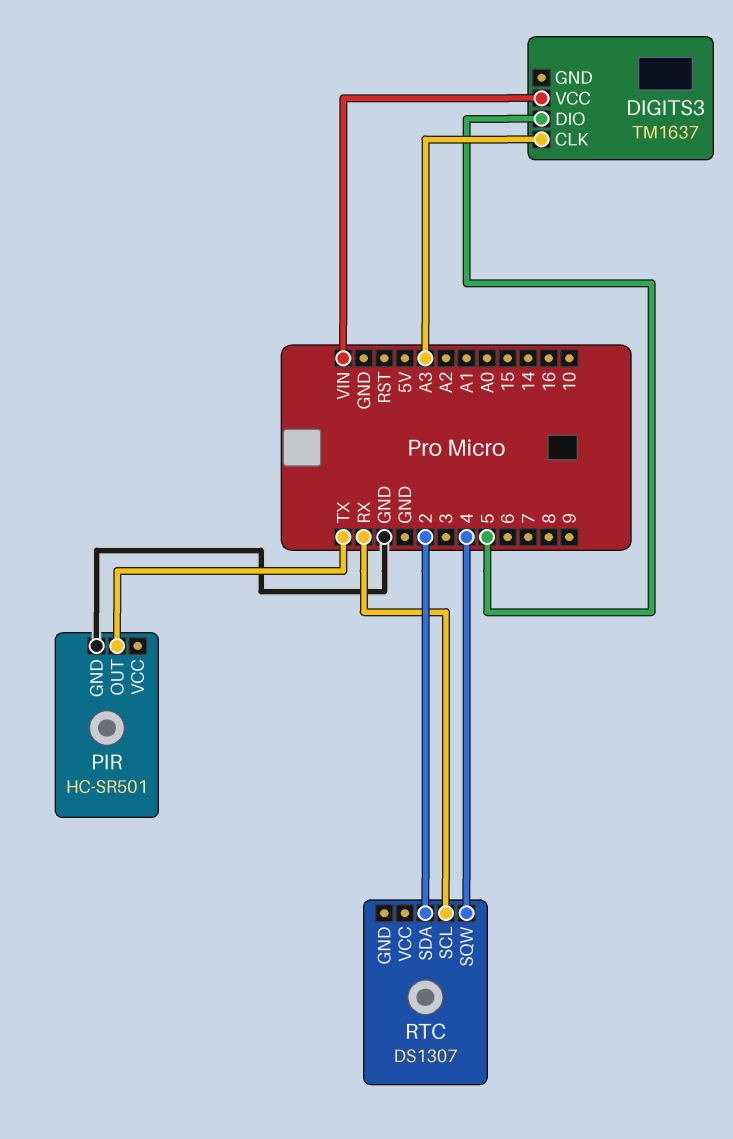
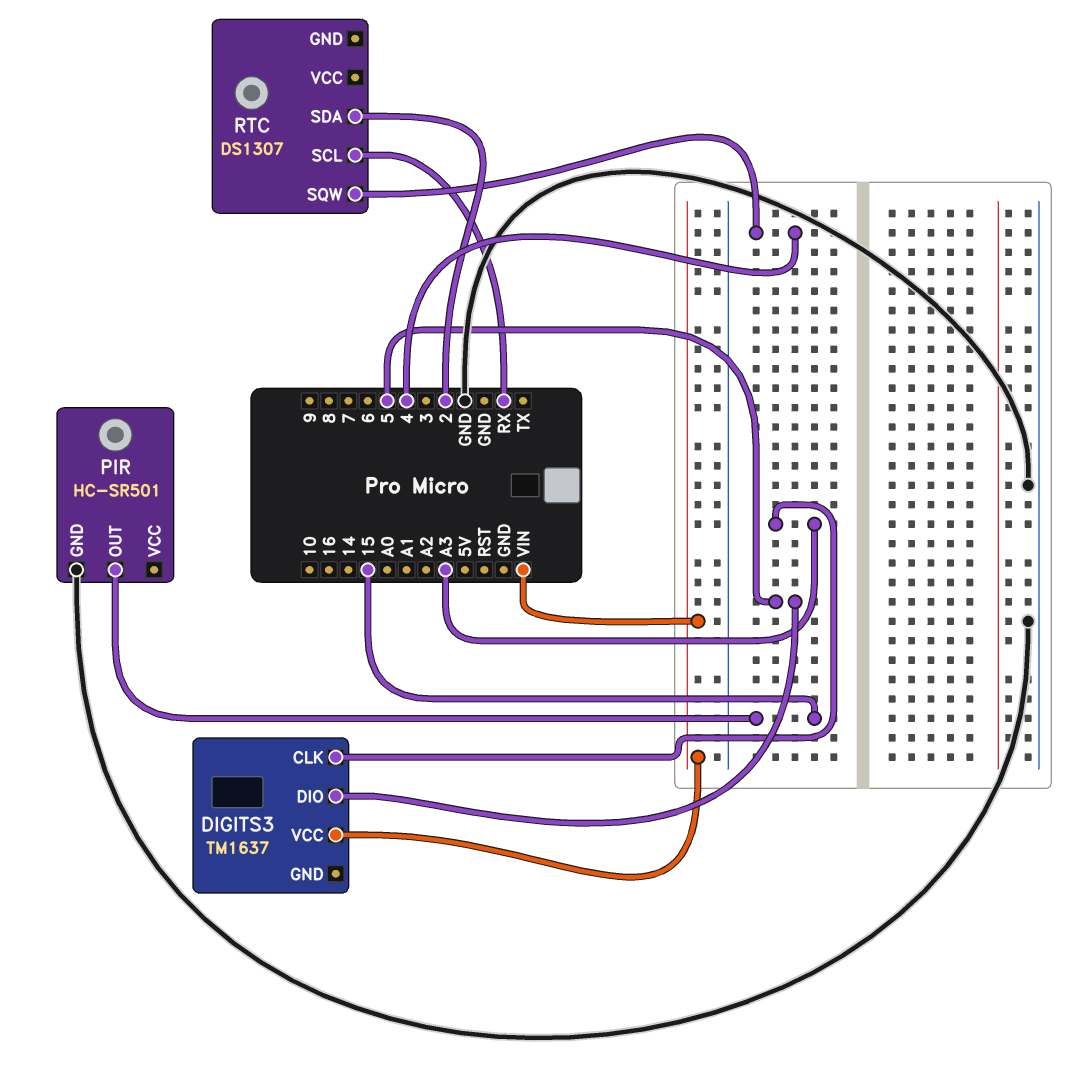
PIR pin OUT: TX -> 15

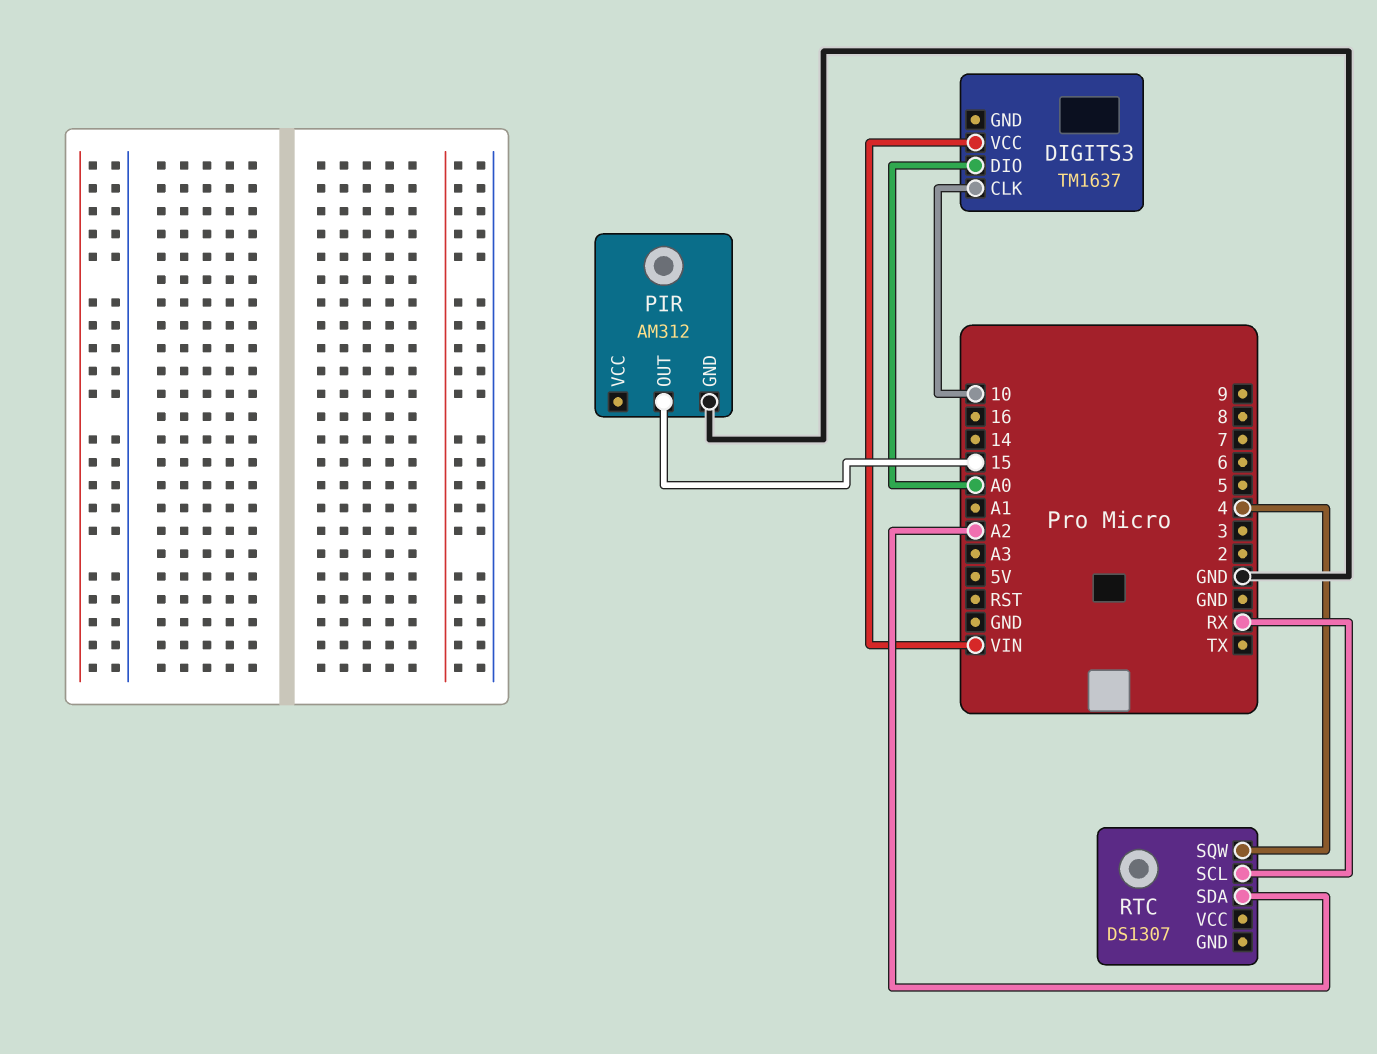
DIGITS3 pin CLK: A3 -> 10
DIGITS3 pin DIO: 5 -> A0
PIR: HC-SR501 -> AM312
RTC pin SDA: 2 -> A2

